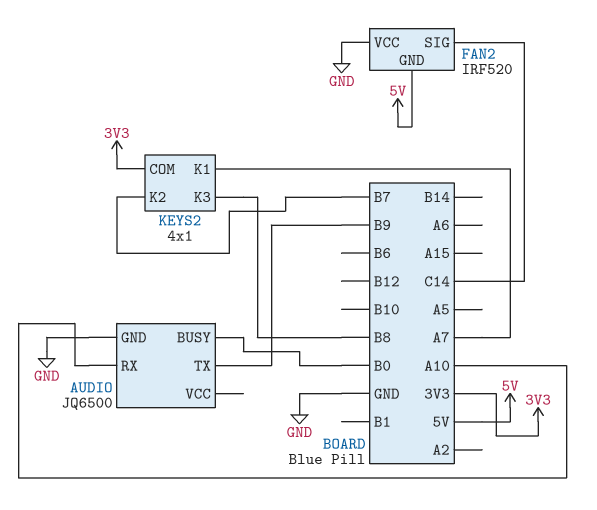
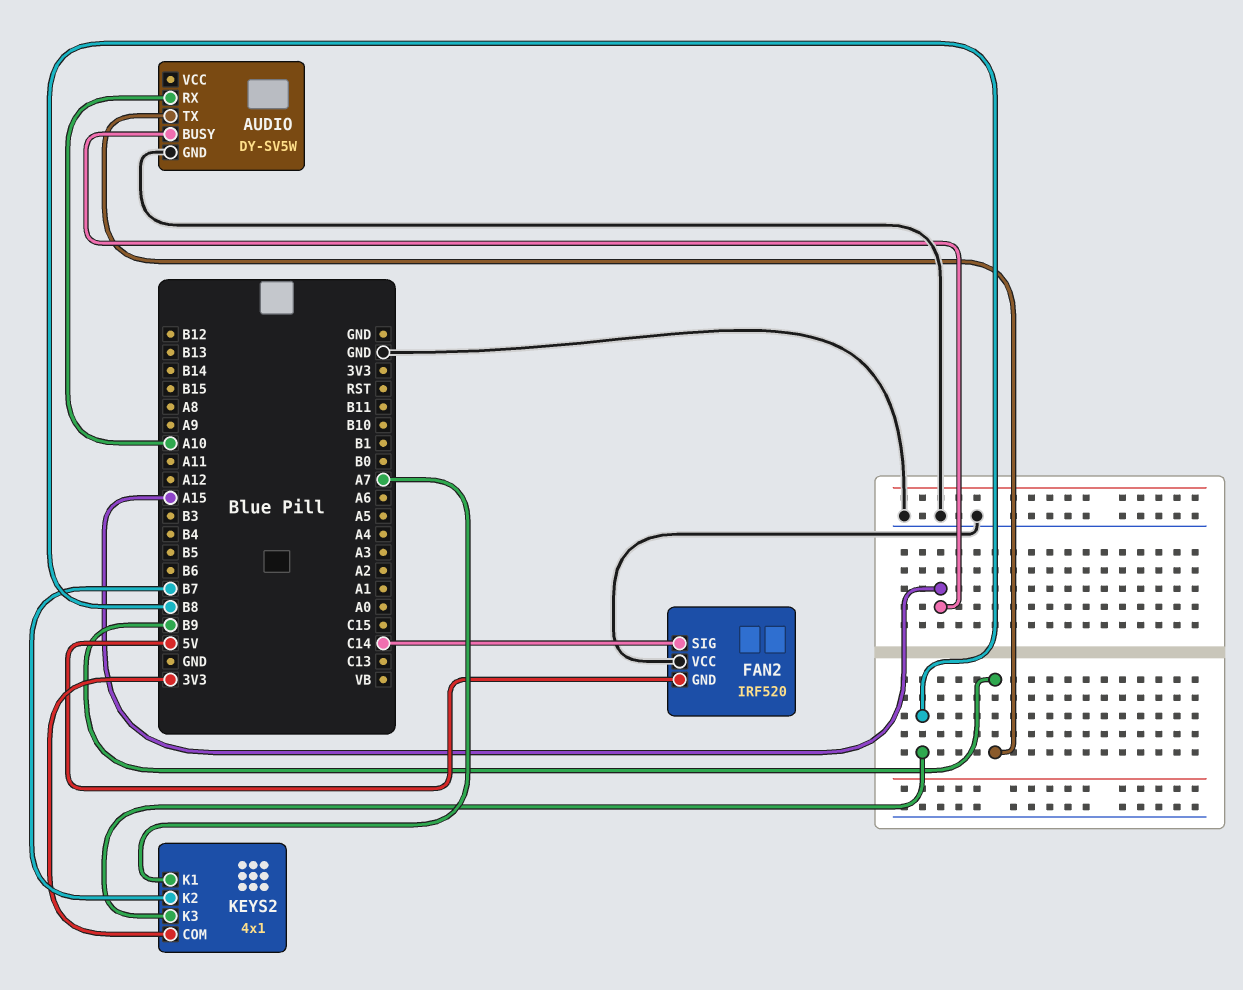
AUDIO: JQ6500 -> DY-SV5W
AUDIO pin BUSY: B0 -> A15

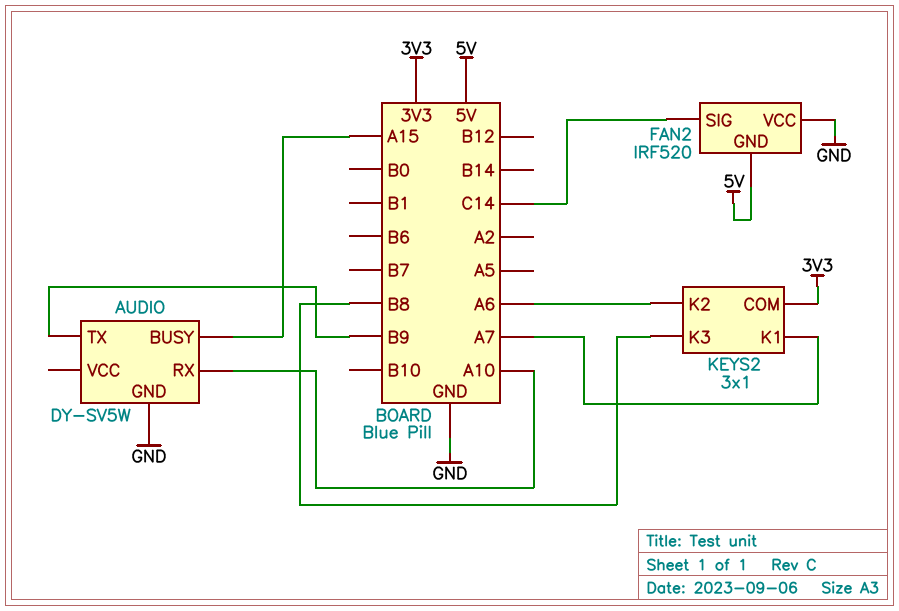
KEYS2: 4x1 -> 3x1
KEYS2 pin K2: B7 -> A6

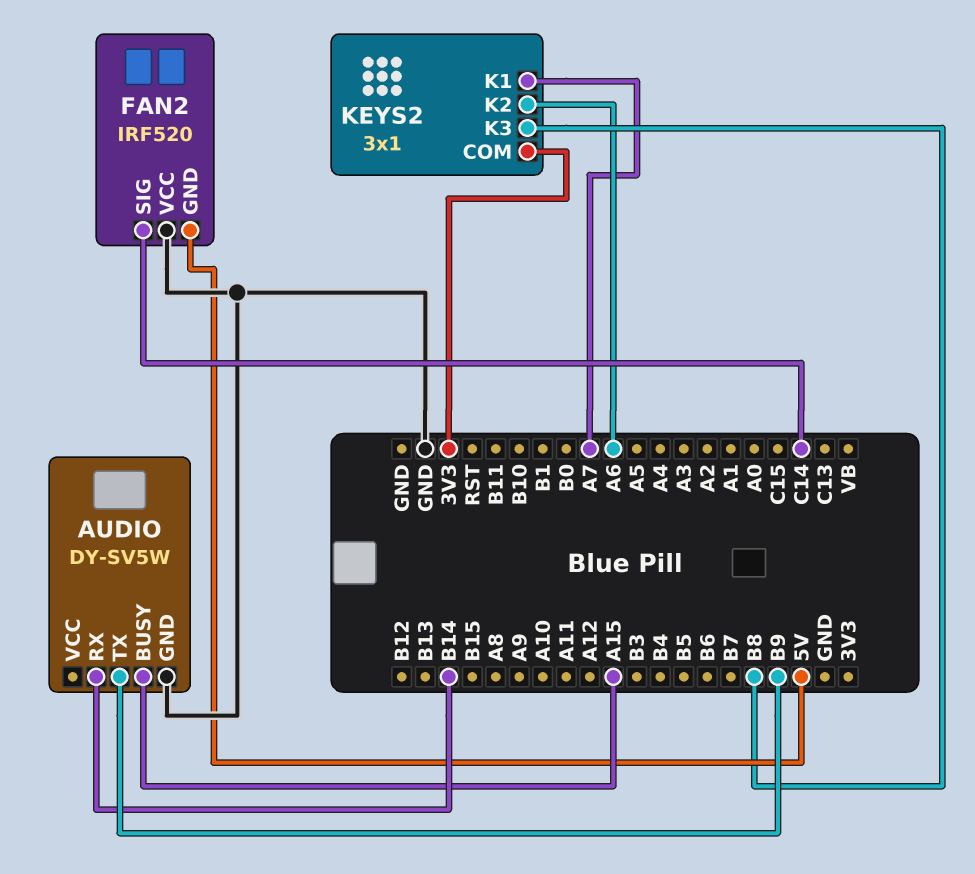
AUDIO pin RX: A10 -> B14

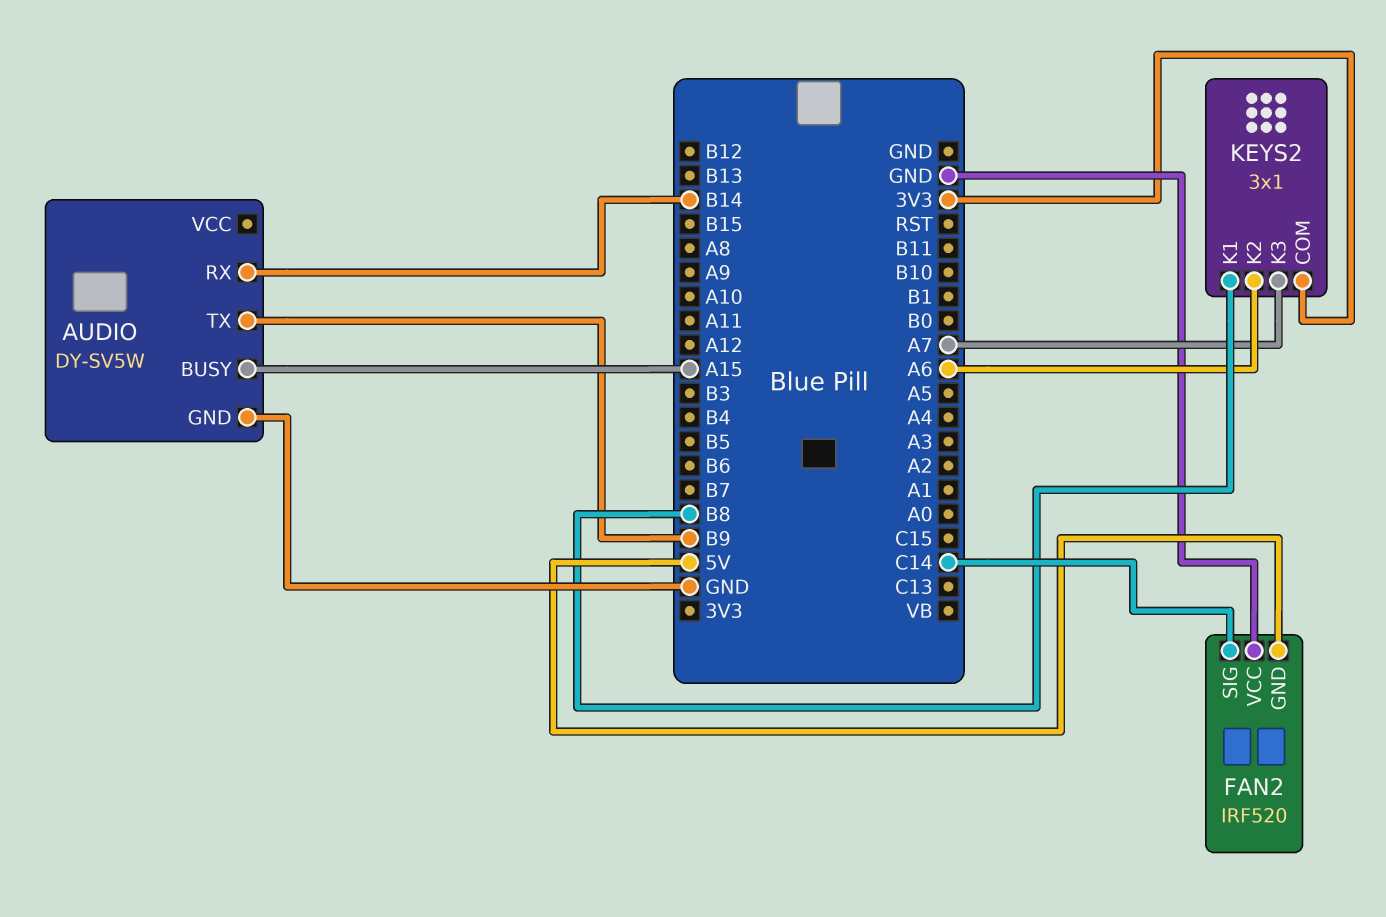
KEYS2 pin K1: A7 -> B8
KEYS2 pin K3: B8 -> A7

